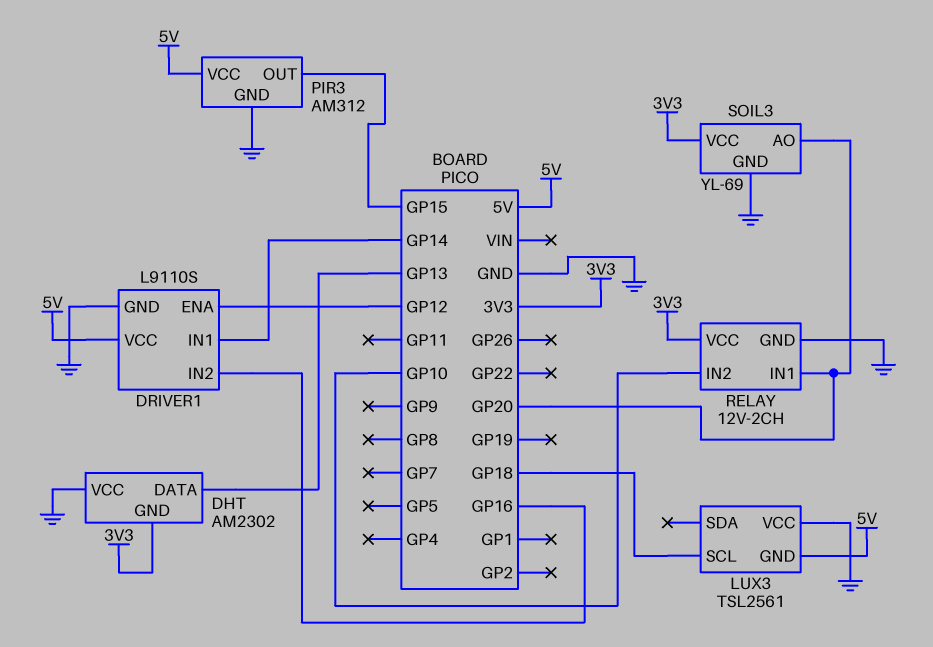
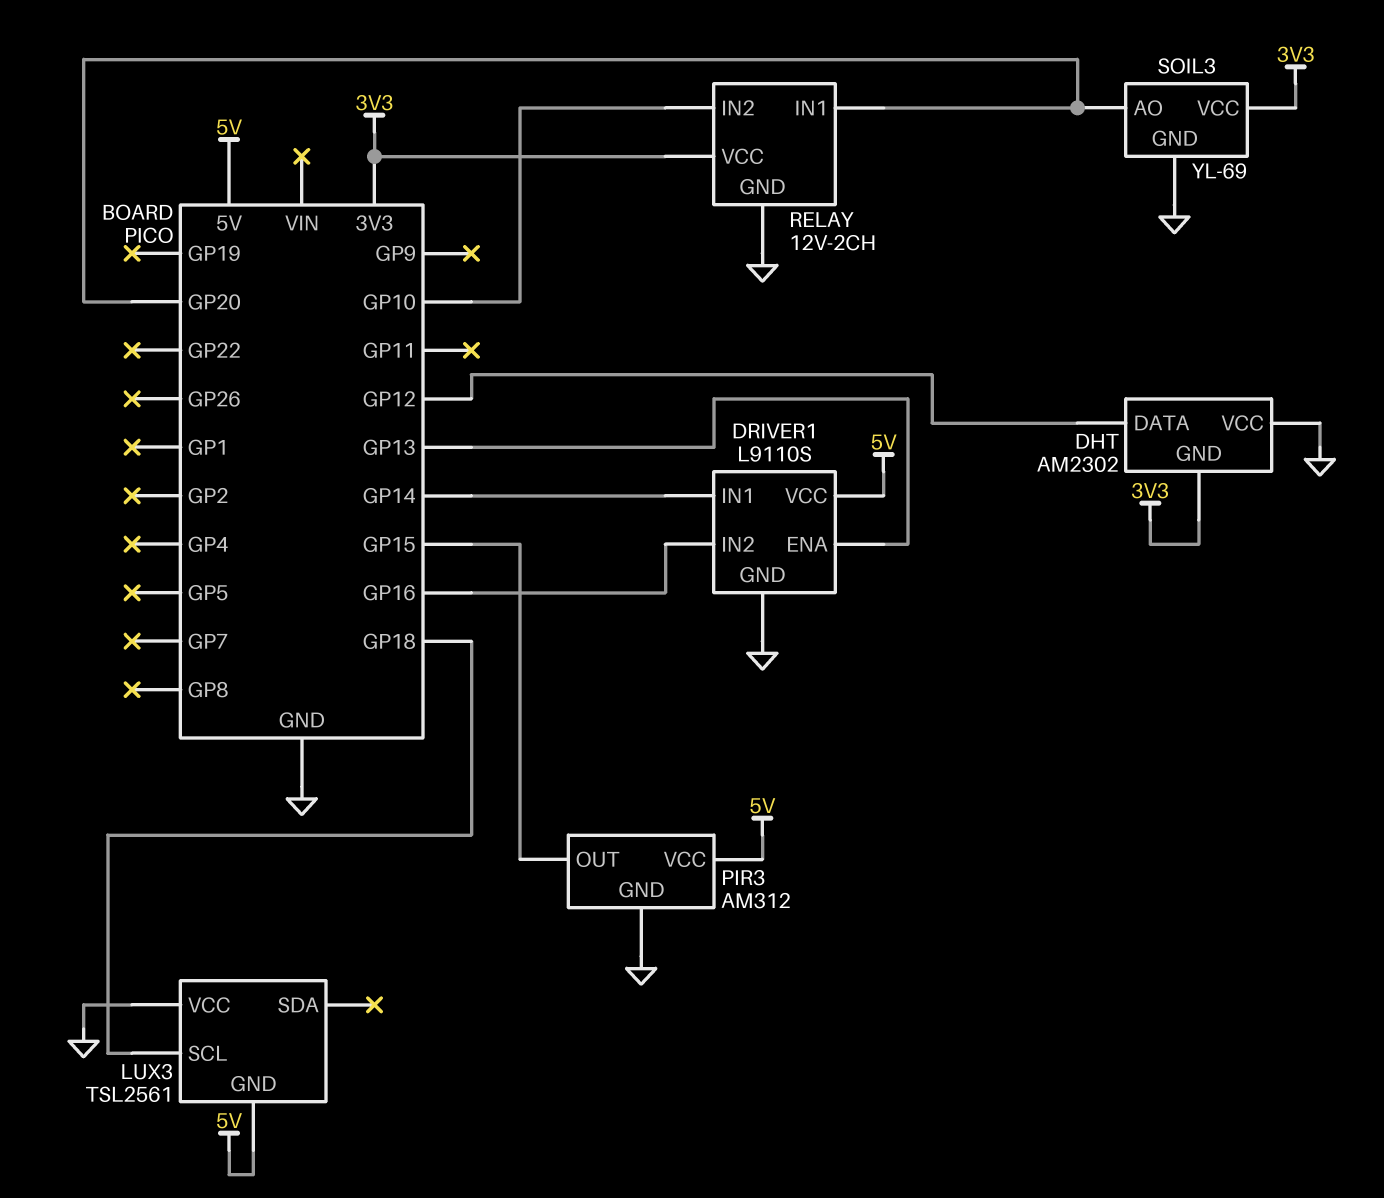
DHT pin DATA: GP13 -> GP12
DRIVER1 pin ENA: GP12 -> GP13

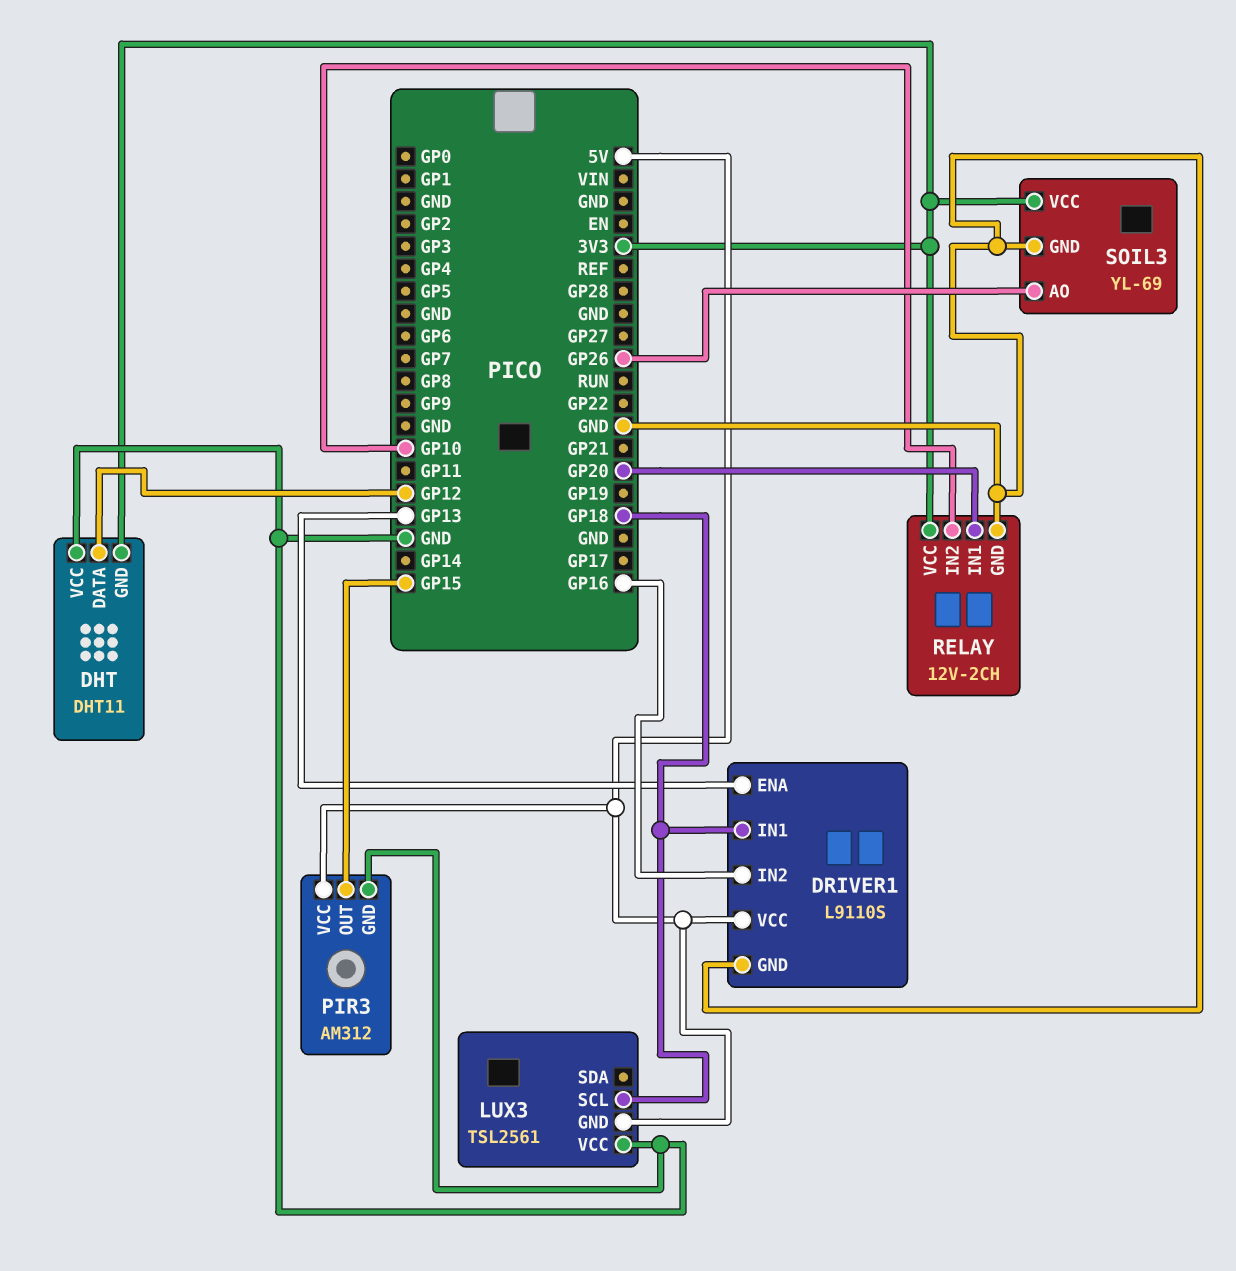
DHT: AM2302 -> DHT11
DRIVER1 pin IN1: GP14 -> GP18
SOIL3 pin AO: GP20 -> GP26

